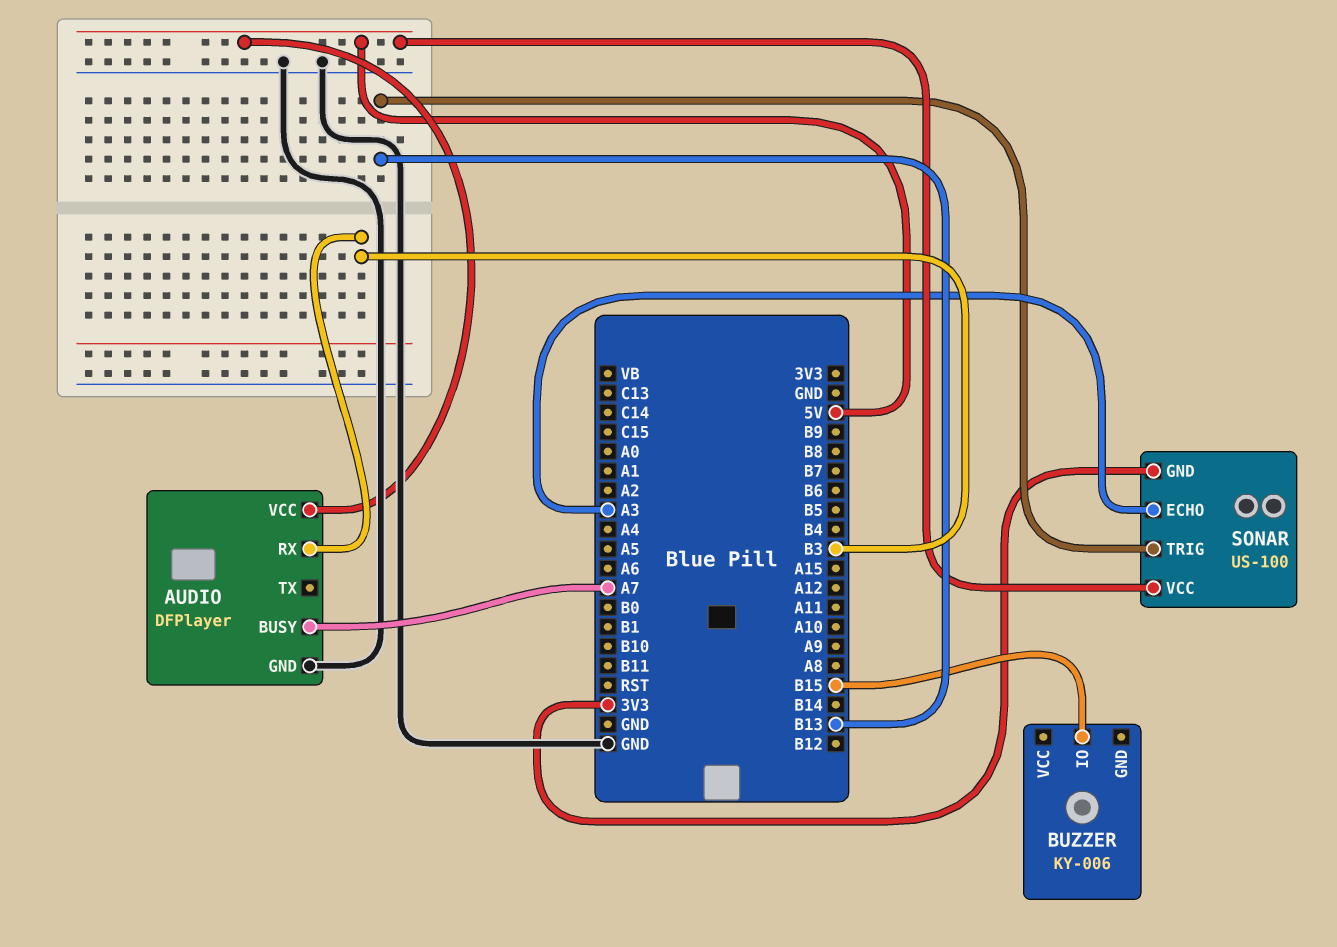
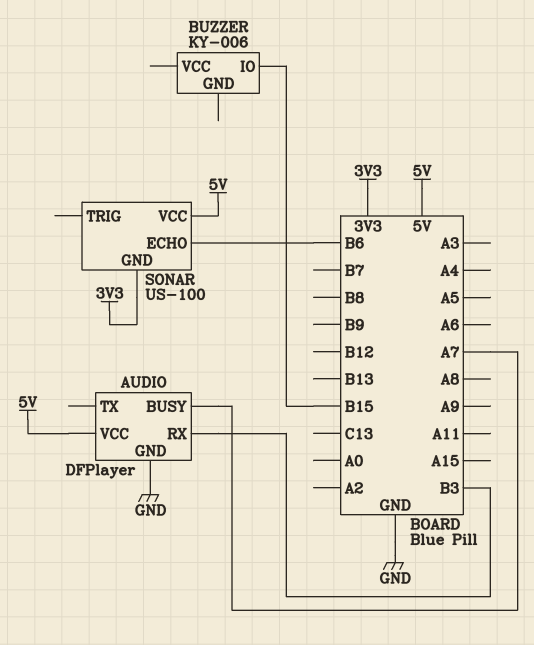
SONAR pin ECHO: A3 -> B6
SONAR pin TRIG: B13 -> none

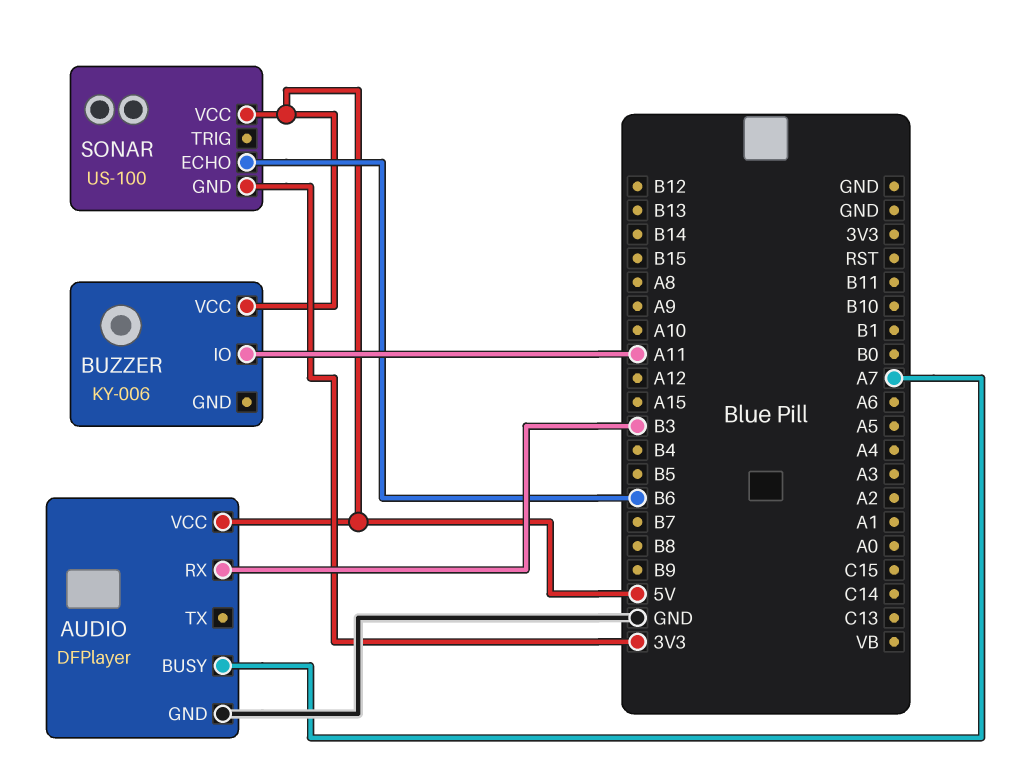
BUZZER pin IO: B15 -> A11
BUZZER pin VCC: none -> 5V

